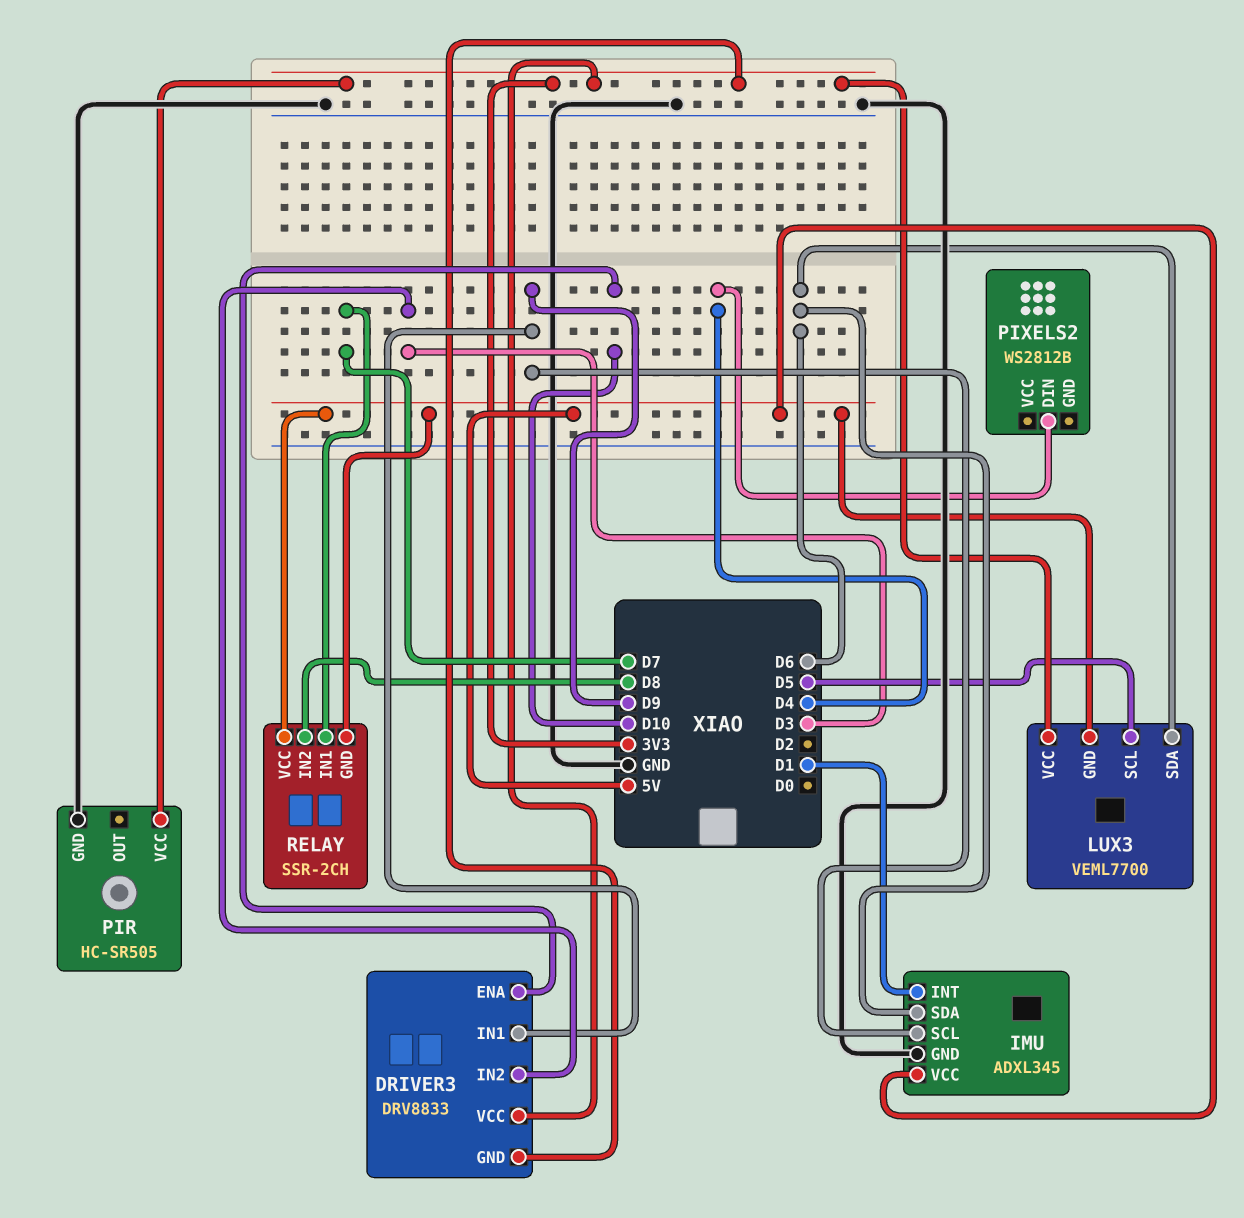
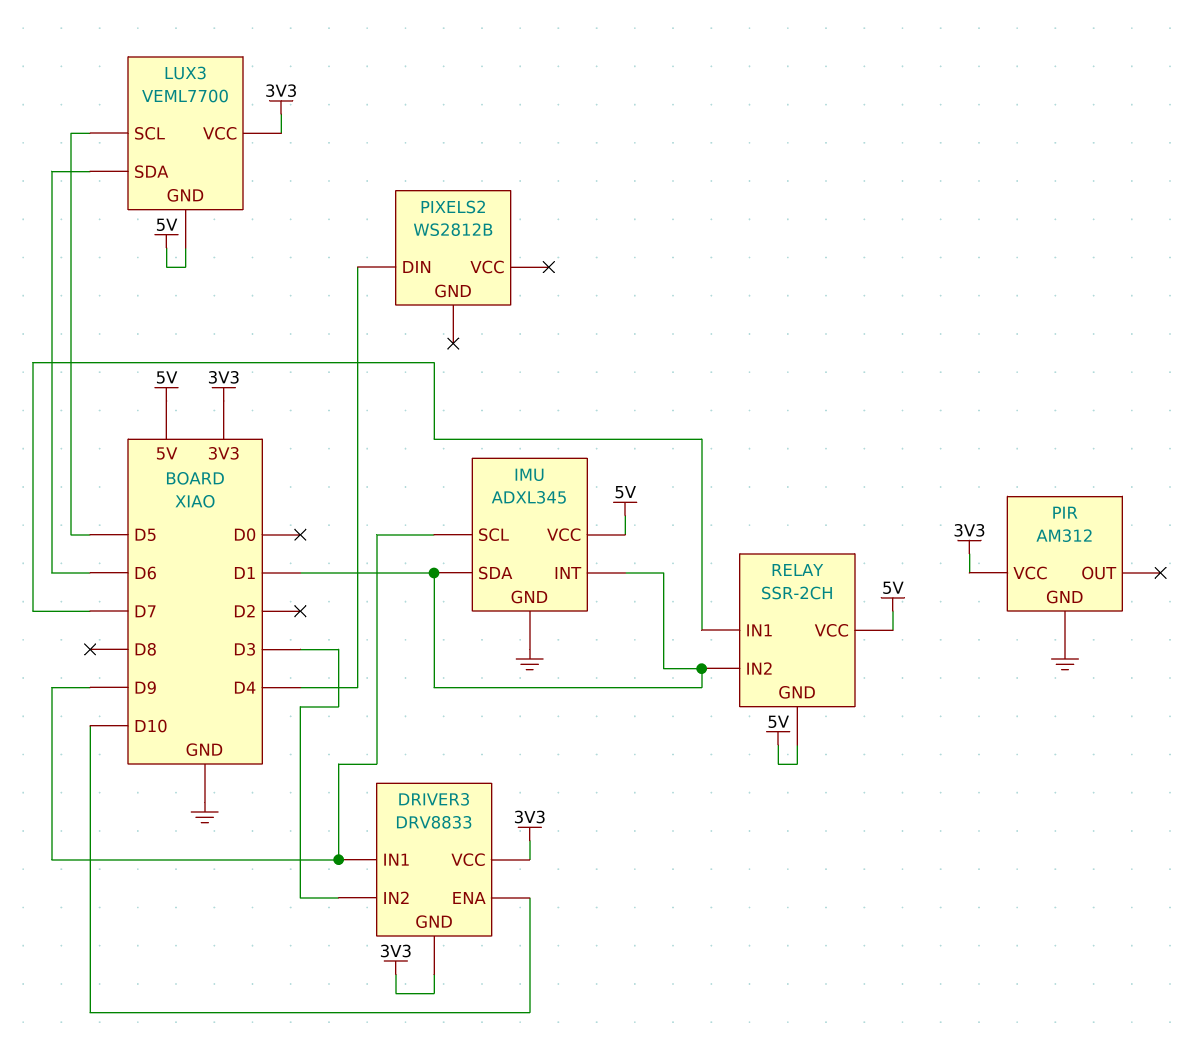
IMU pin SDA: D6 -> D1
PIR: HC-SR505 -> AM312
RELAY pin IN2: D8 -> D1

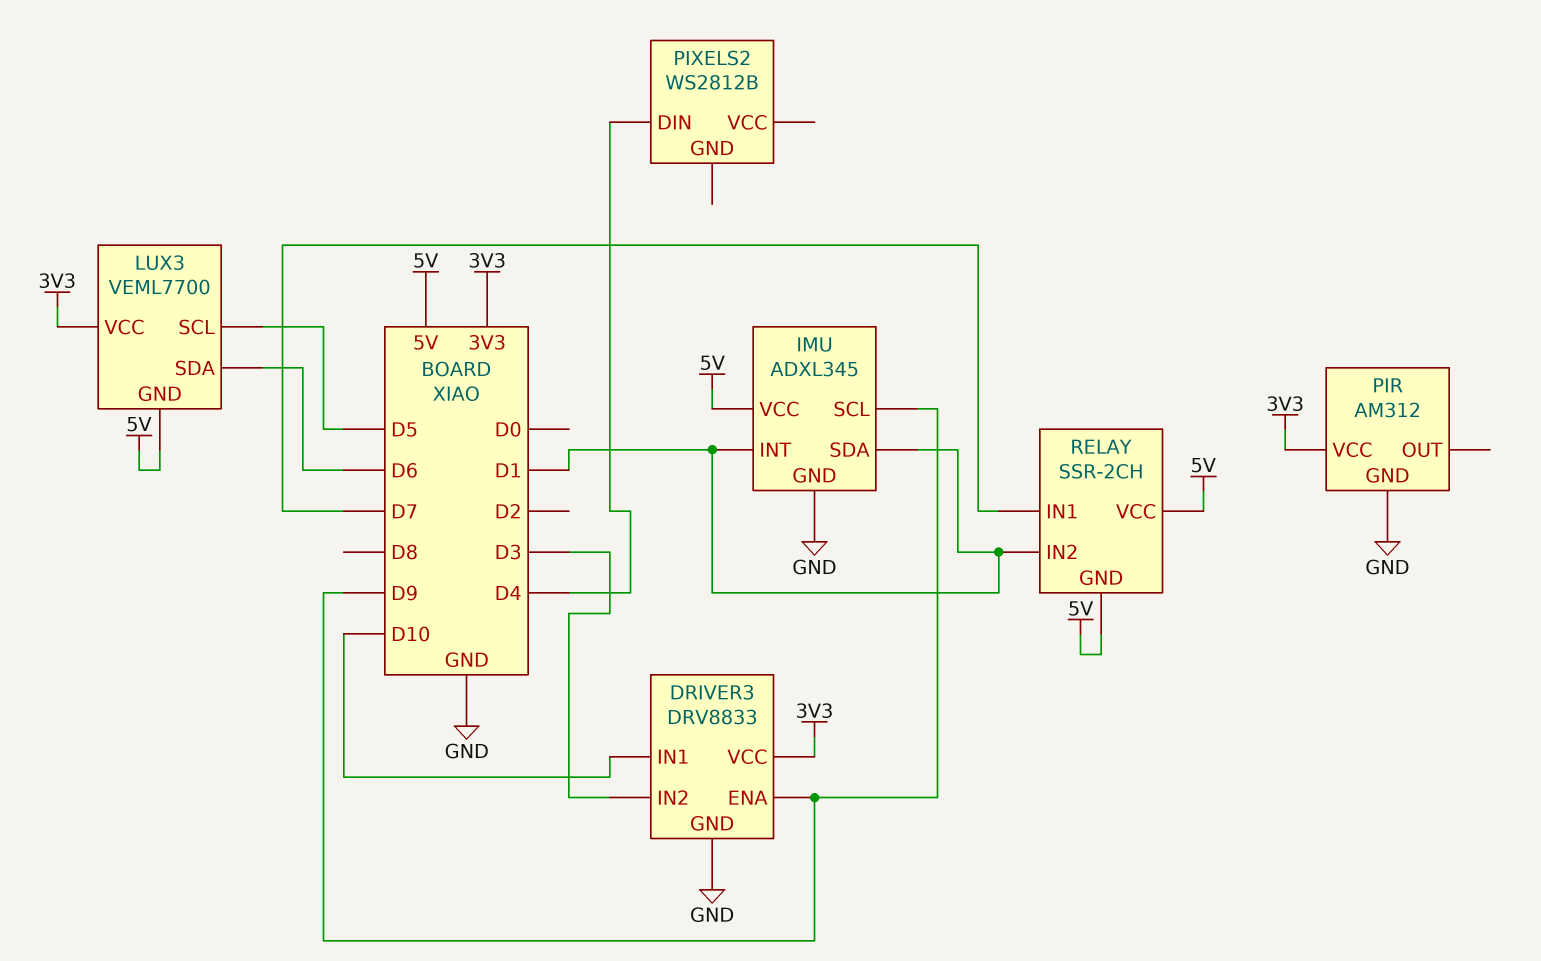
DRIVER3 pin ENA: D10 -> D9
DRIVER3 pin GND: 3V3 -> GND
DRIVER3 pin IN1: D9 -> D10

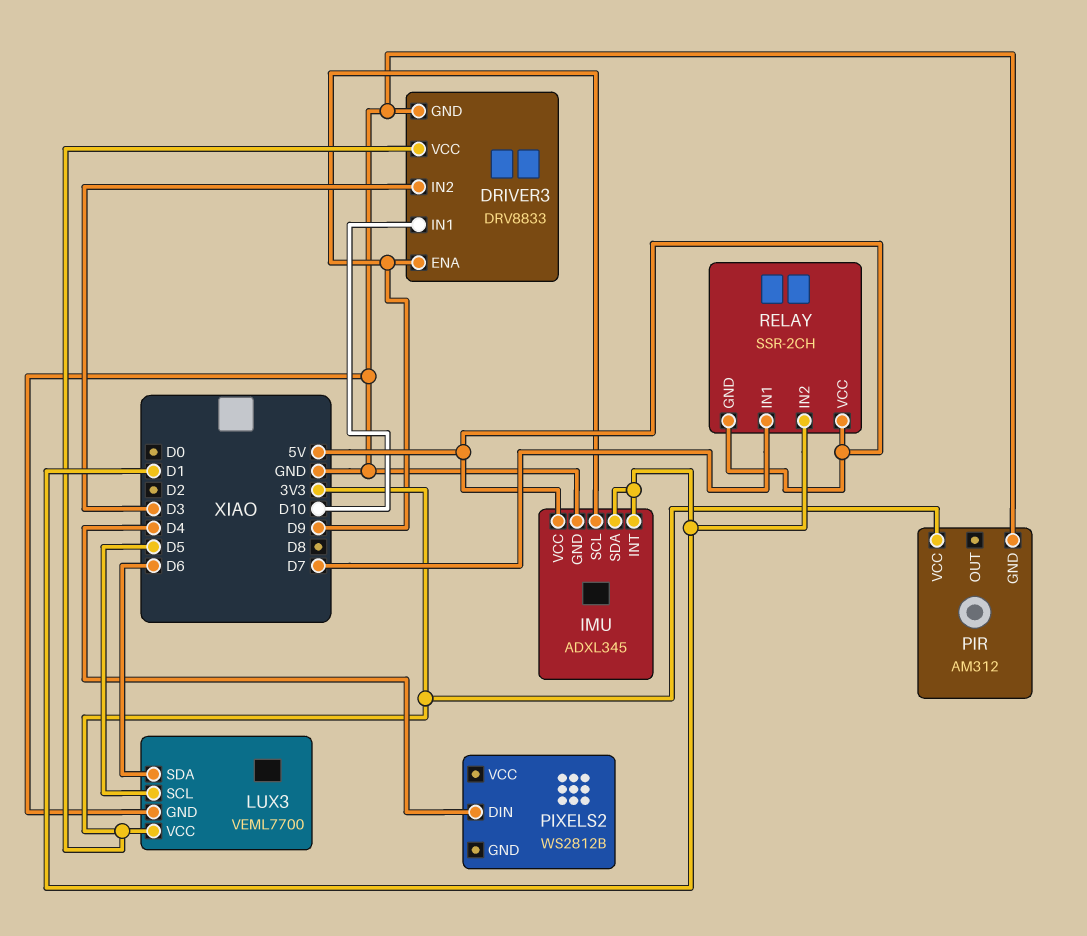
LUX3 pin GND: 5V -> GND

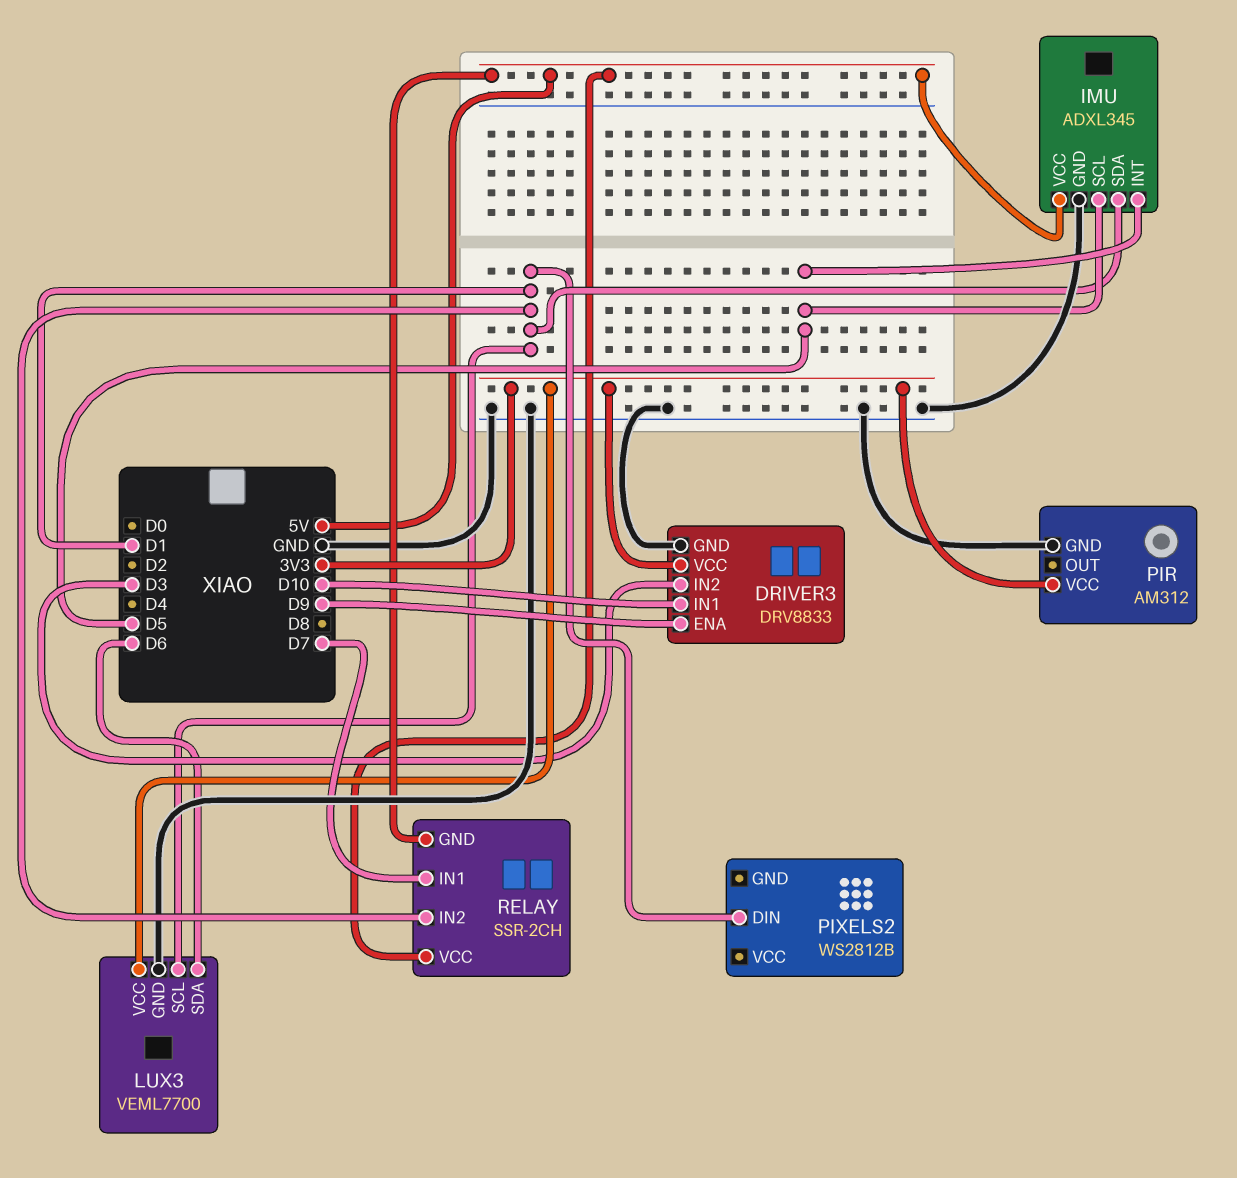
IMU pin INT: D1 -> D5
IMU pin SCL: D9 -> D5
LUX3 pin SCL: D5 -> D1
PIXELS2 pin DIN: D4 -> D1

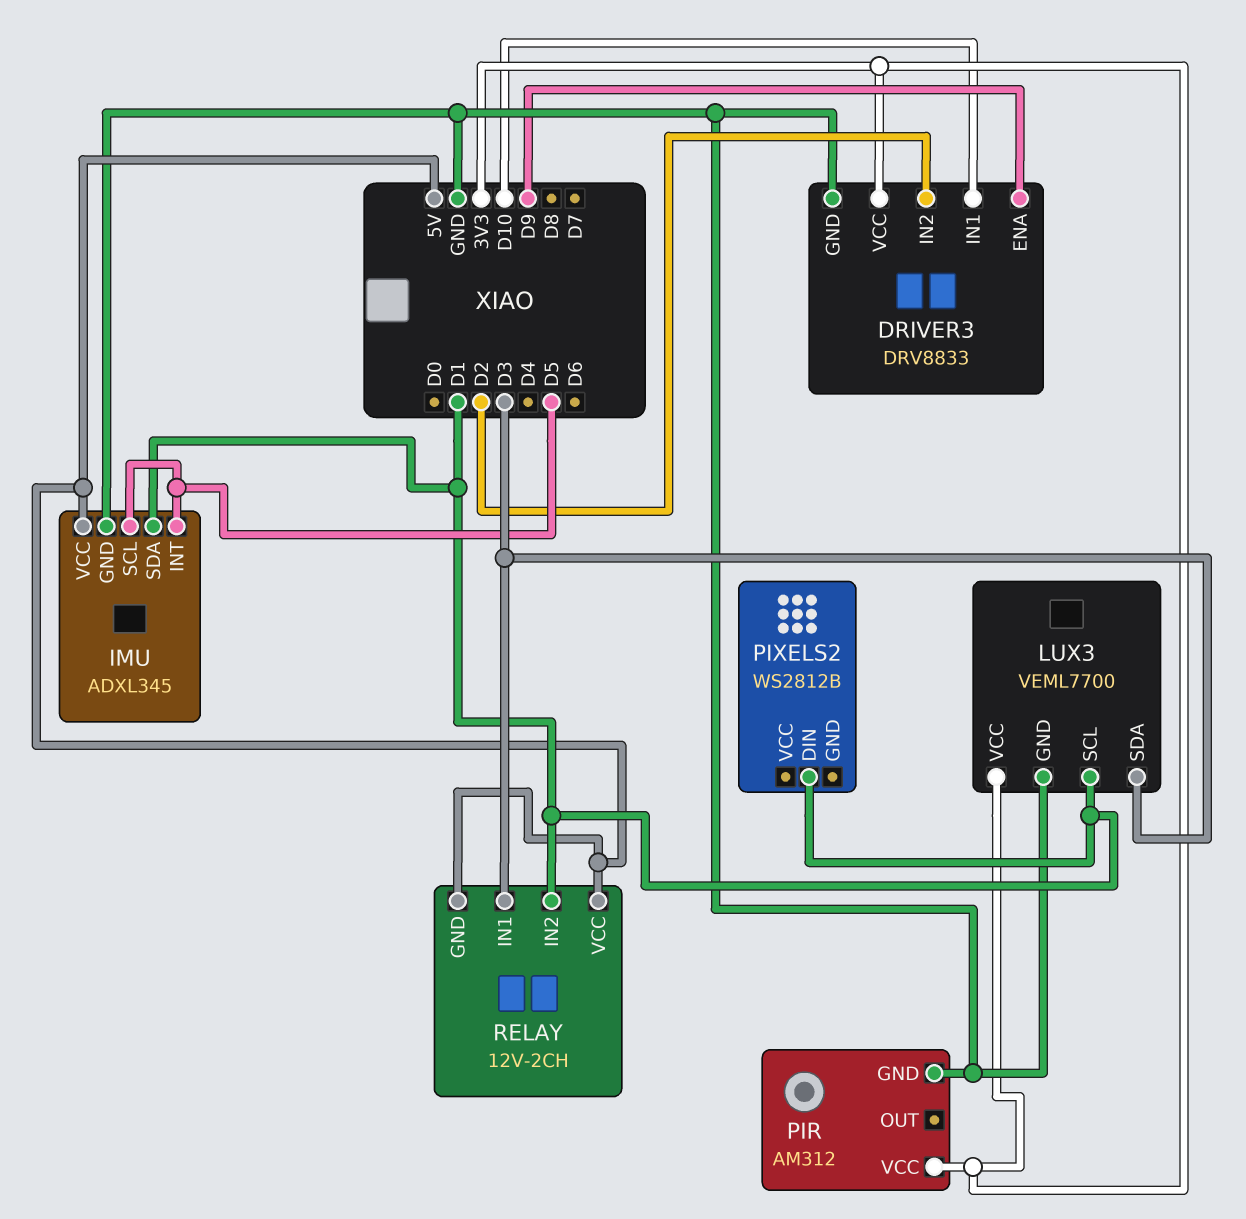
DRIVER3 pin IN2: D3 -> D2
LUX3 pin SDA: D6 -> D3
RELAY: SSR-2CH -> 12V-2CH
RELAY pin IN1: D7 -> D3

